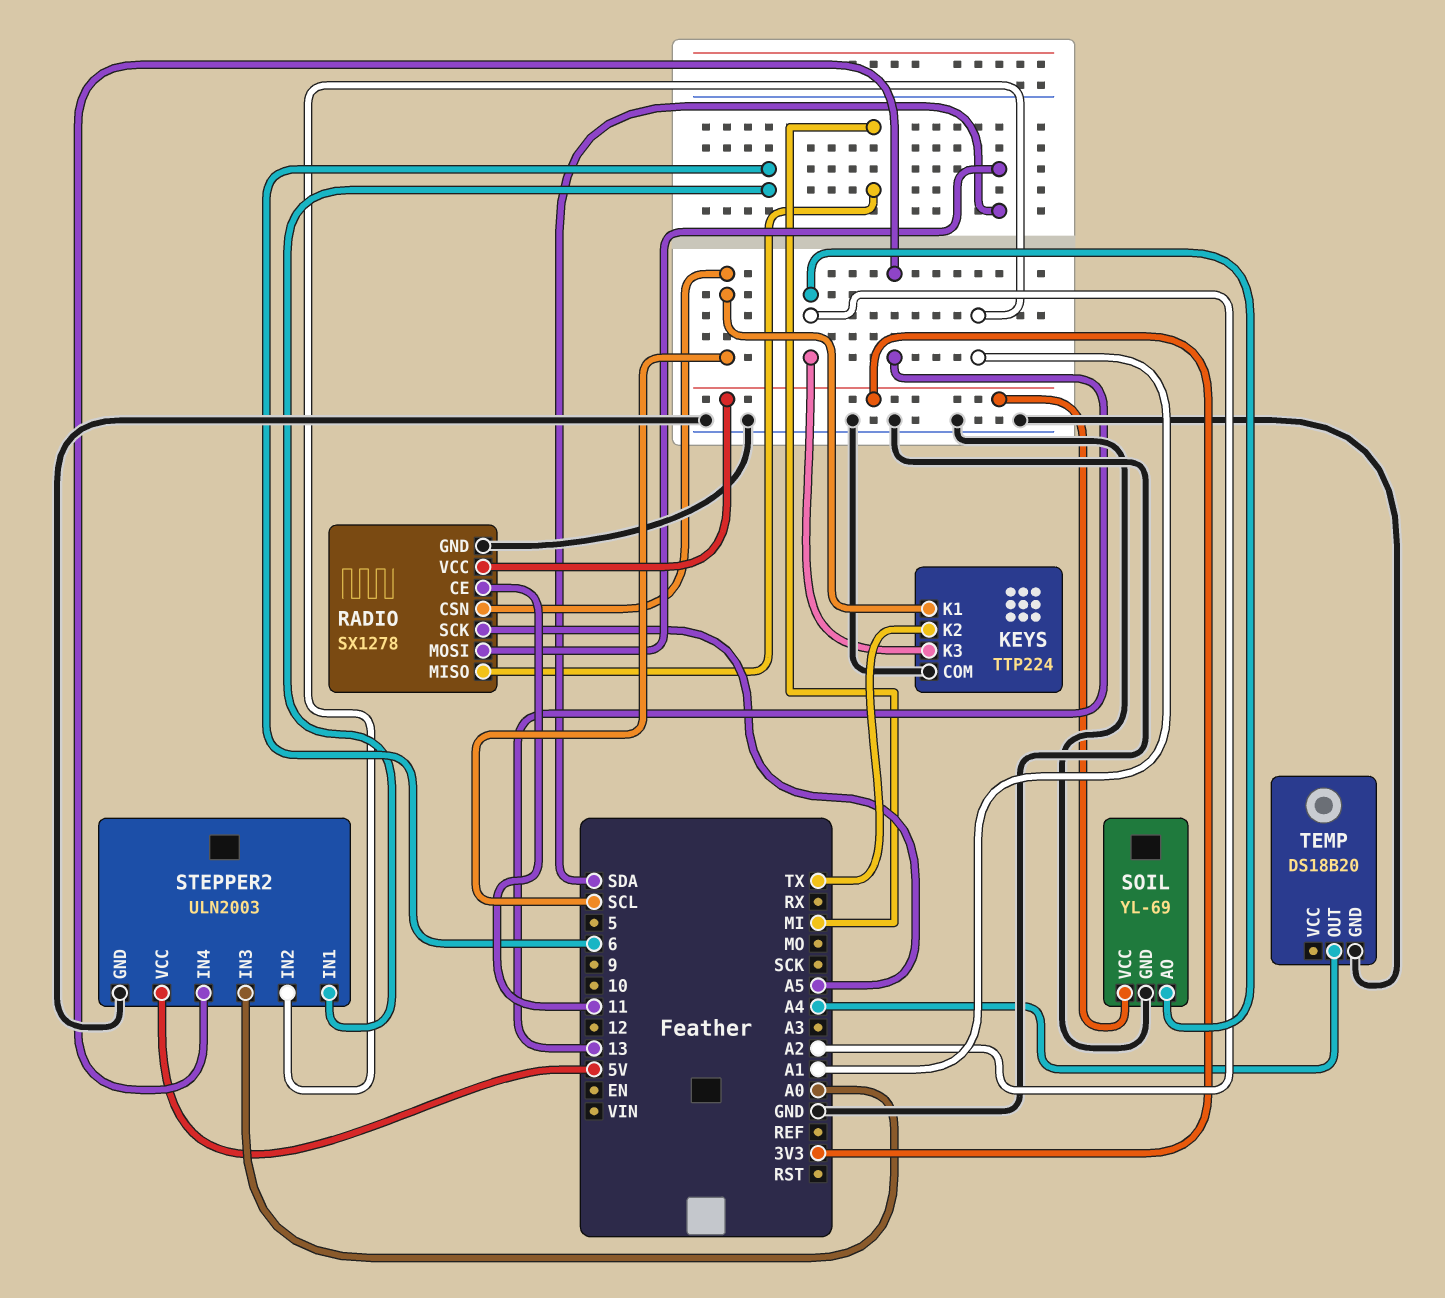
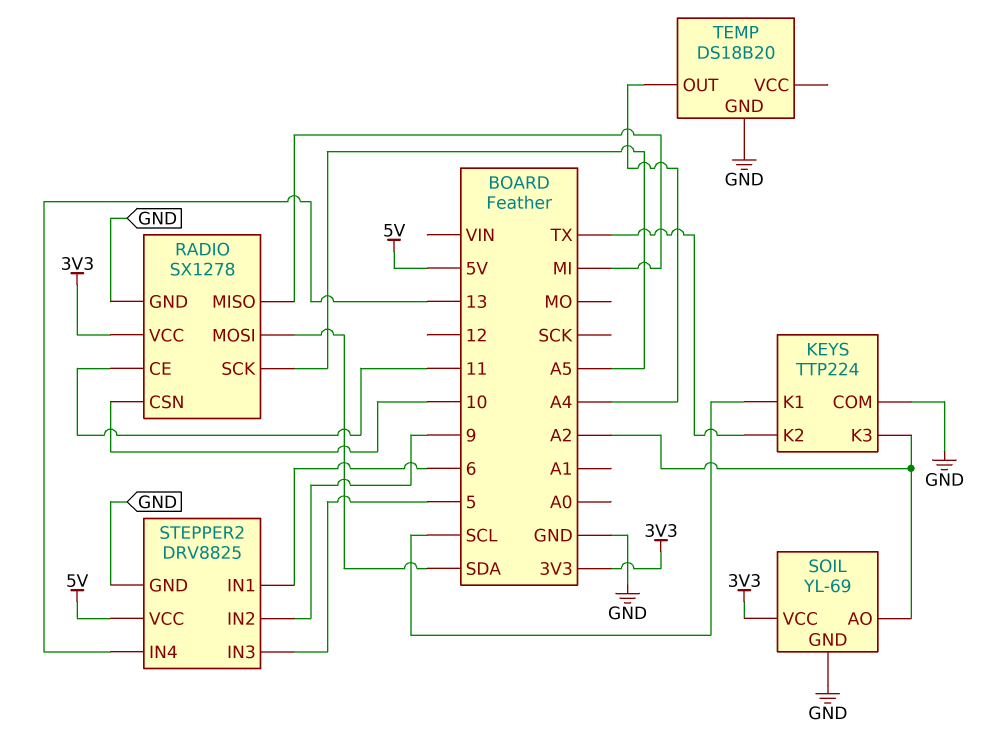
RADIO pin CSN: SCL -> 10
STEPPER2: ULN2003 -> DRV8825
STEPPER2 pin IN2: A1 -> 9
STEPPER2 pin IN3: A0 -> 5

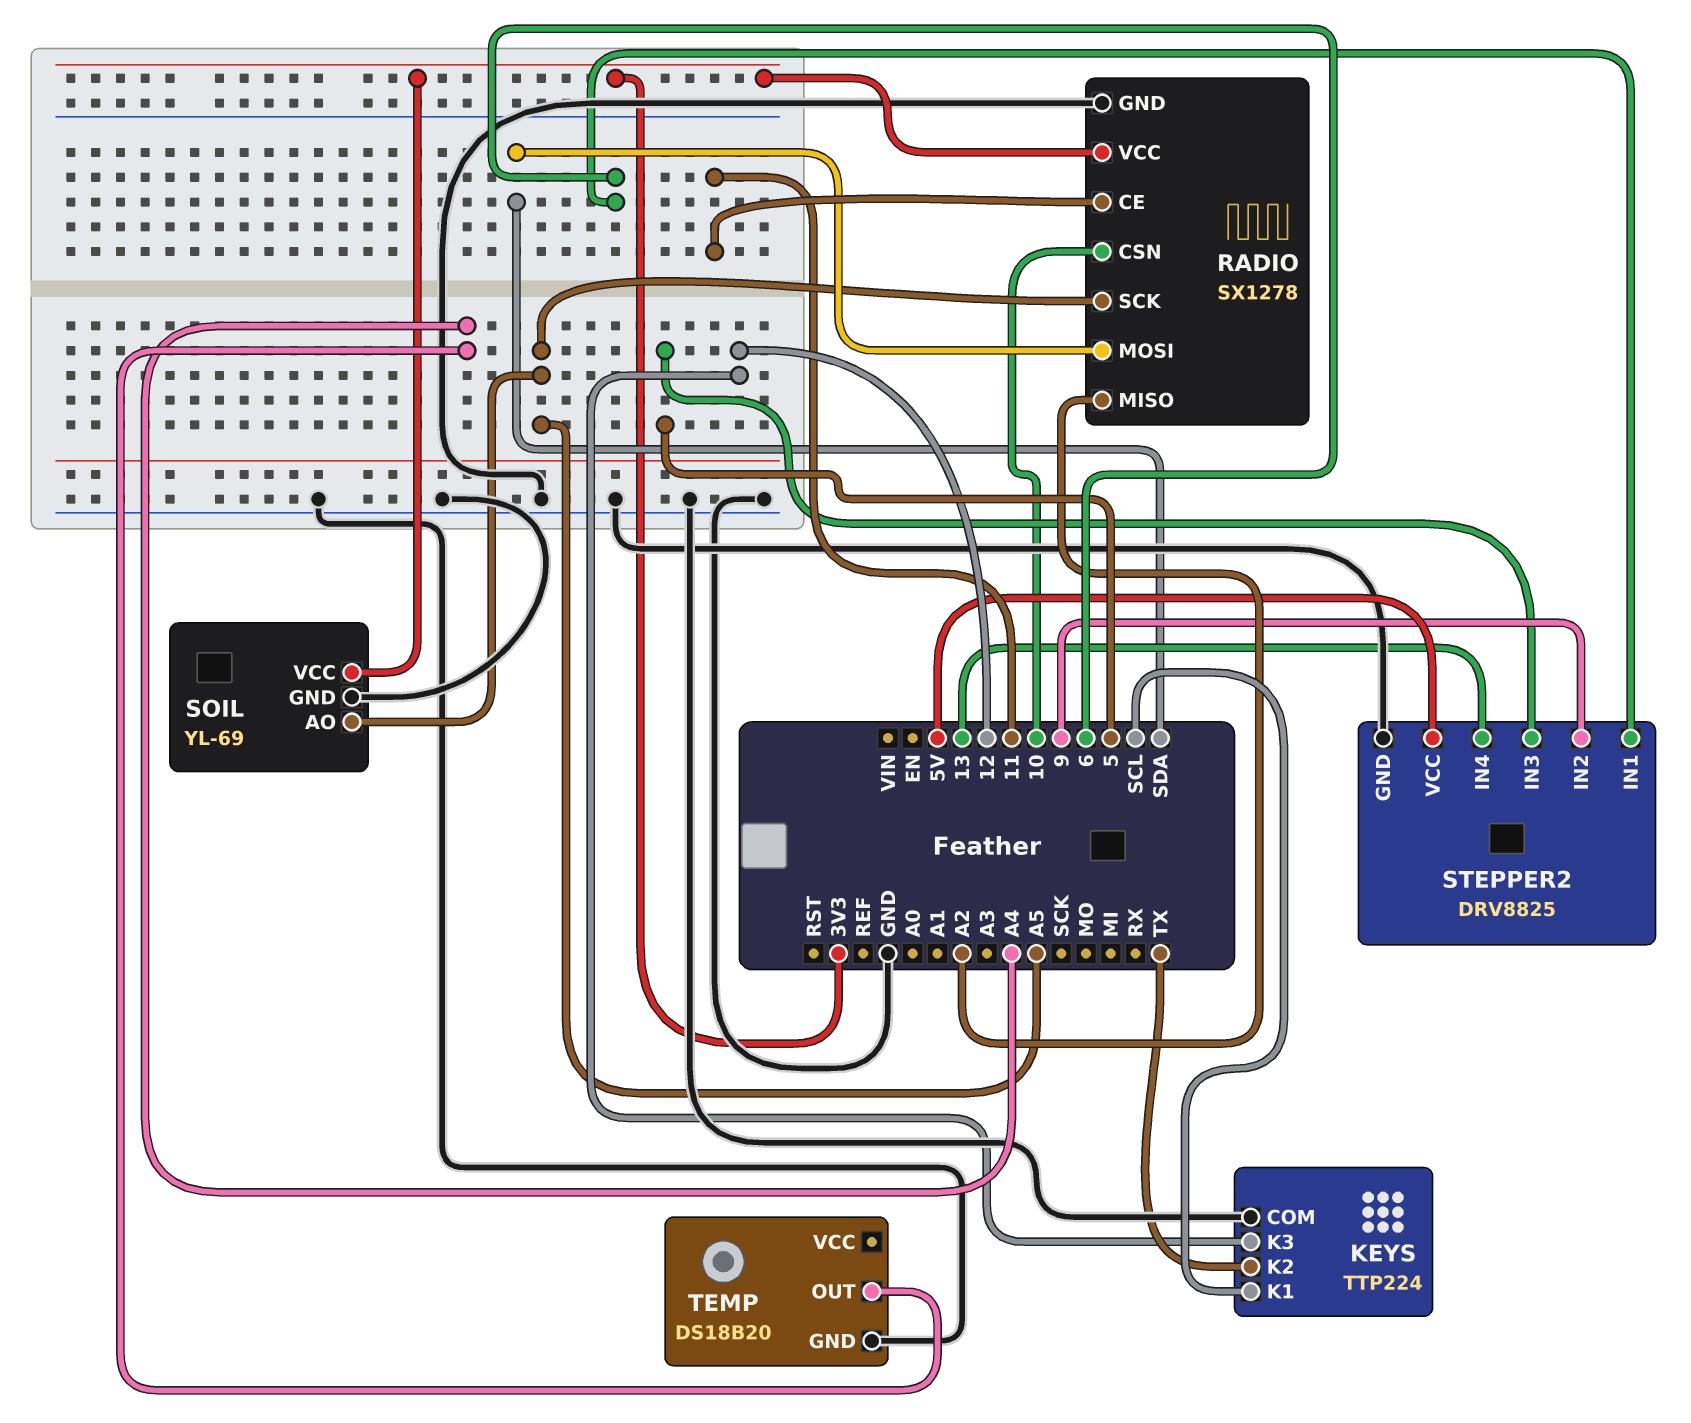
KEYS pin K3: A2 -> 12
RADIO pin MISO: MI -> A2
SOIL pin AO: A2 -> A5

